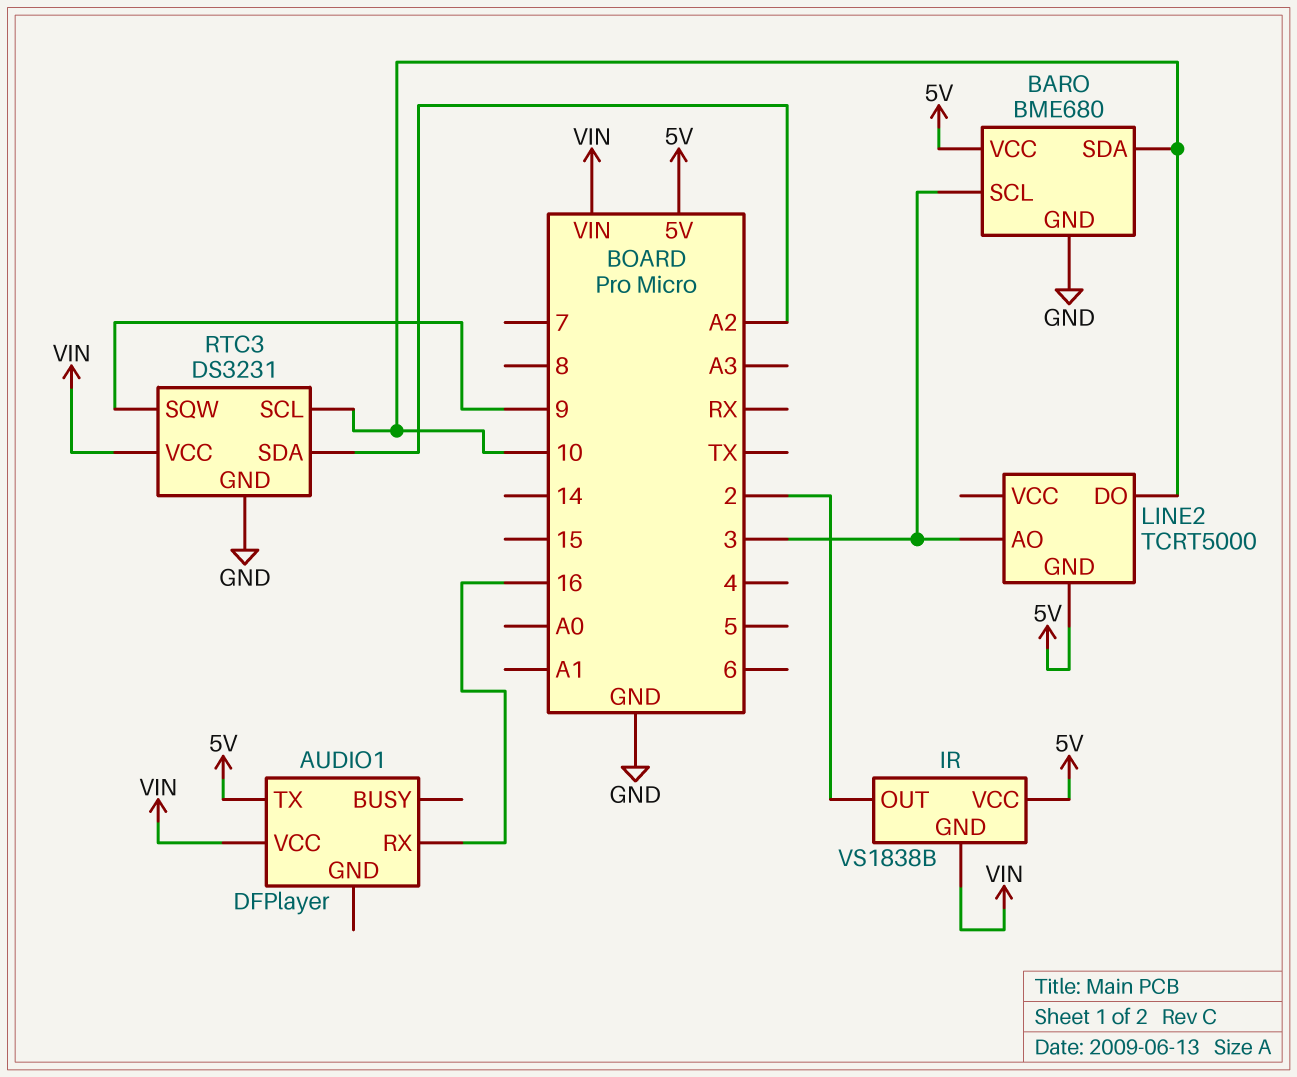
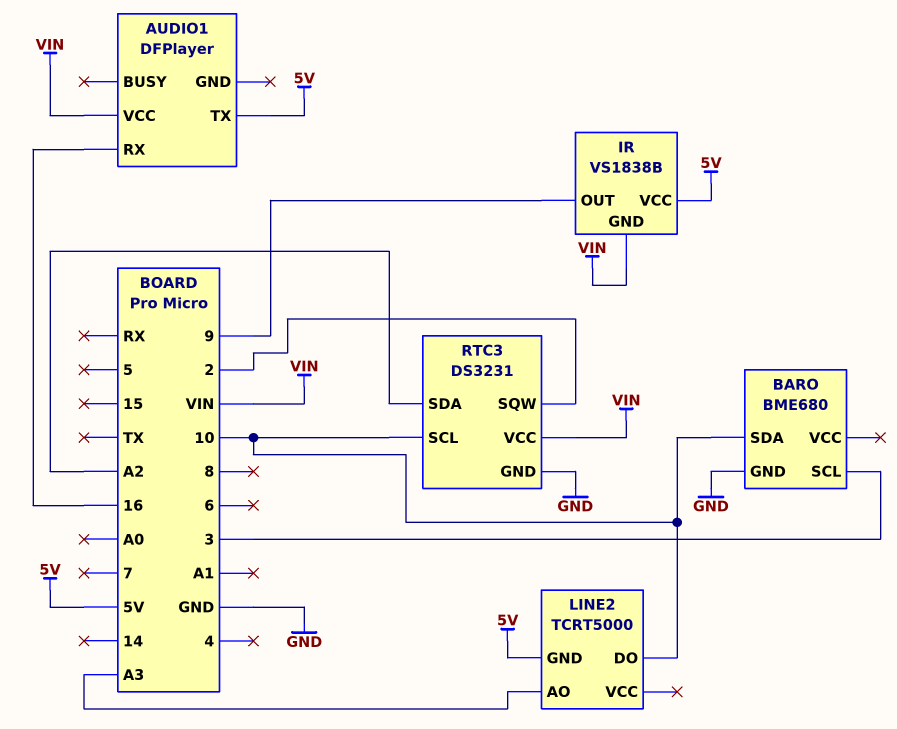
BARO pin VCC: 5V -> none
IR pin OUT: 2 -> 9
LINE2 pin AO: 3 -> A3
RTC3 pin SQW: 9 -> 2

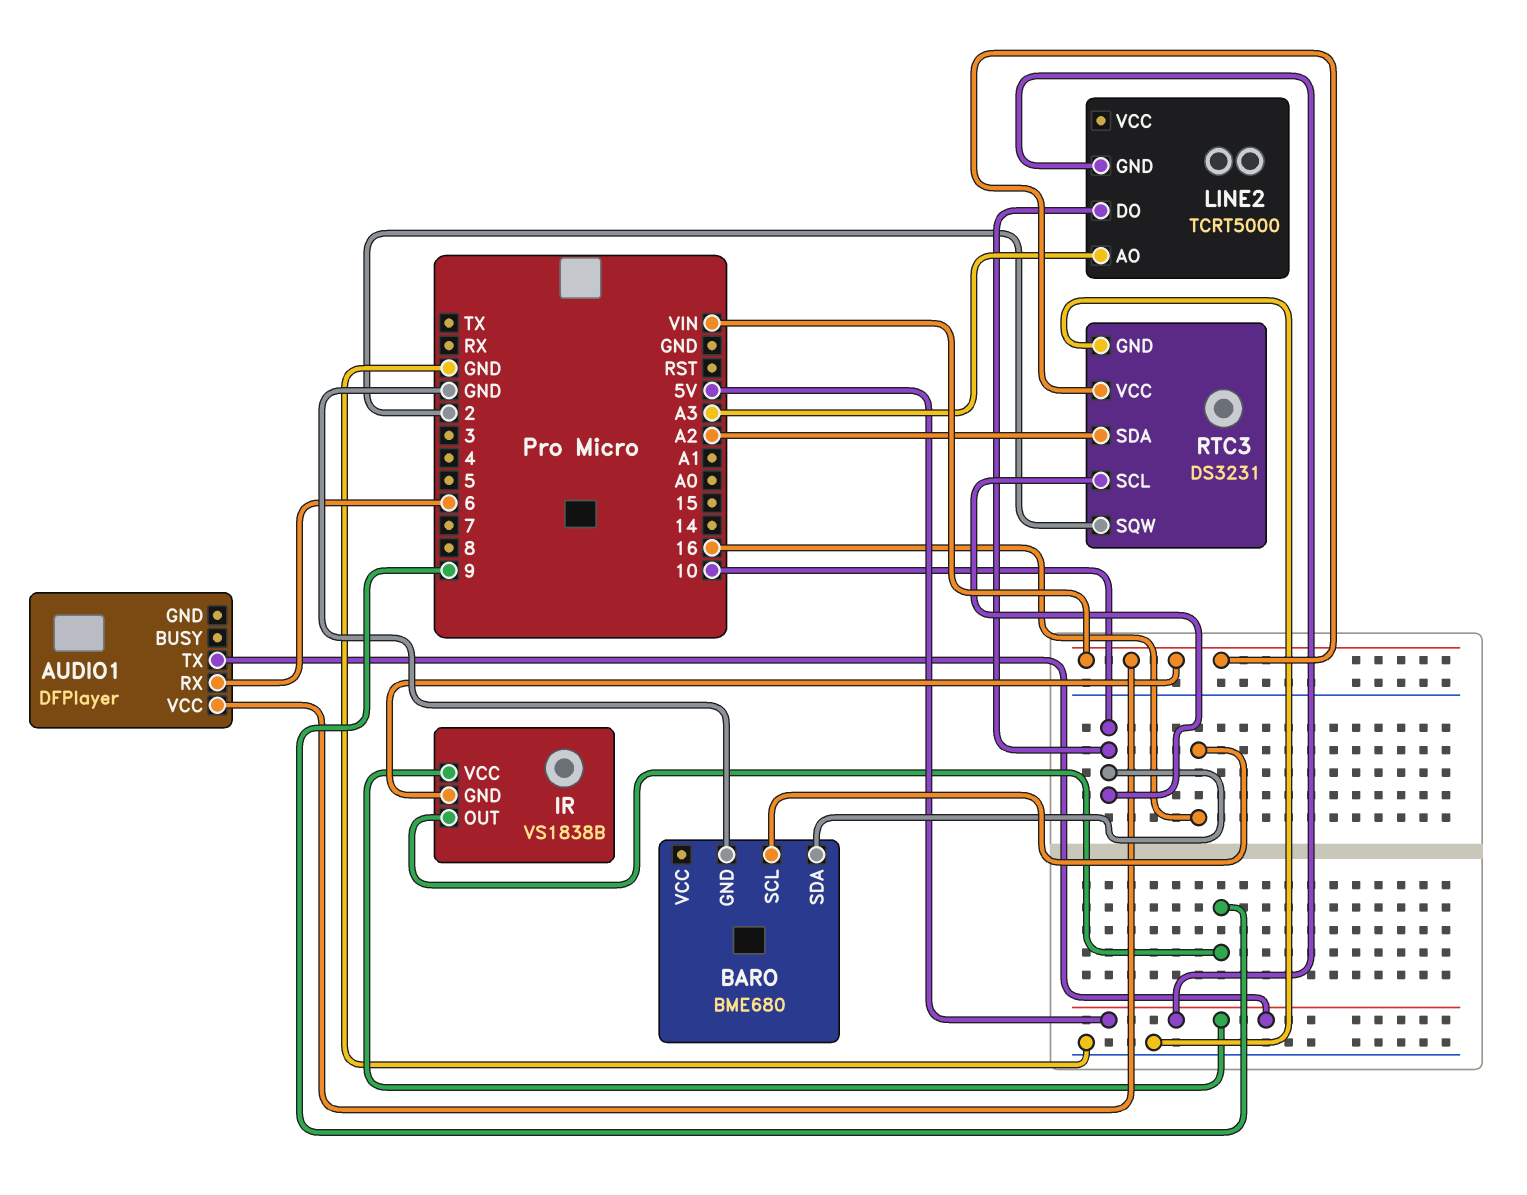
AUDIO1 pin RX: 16 -> 6
BARO pin SCL: 3 -> 16

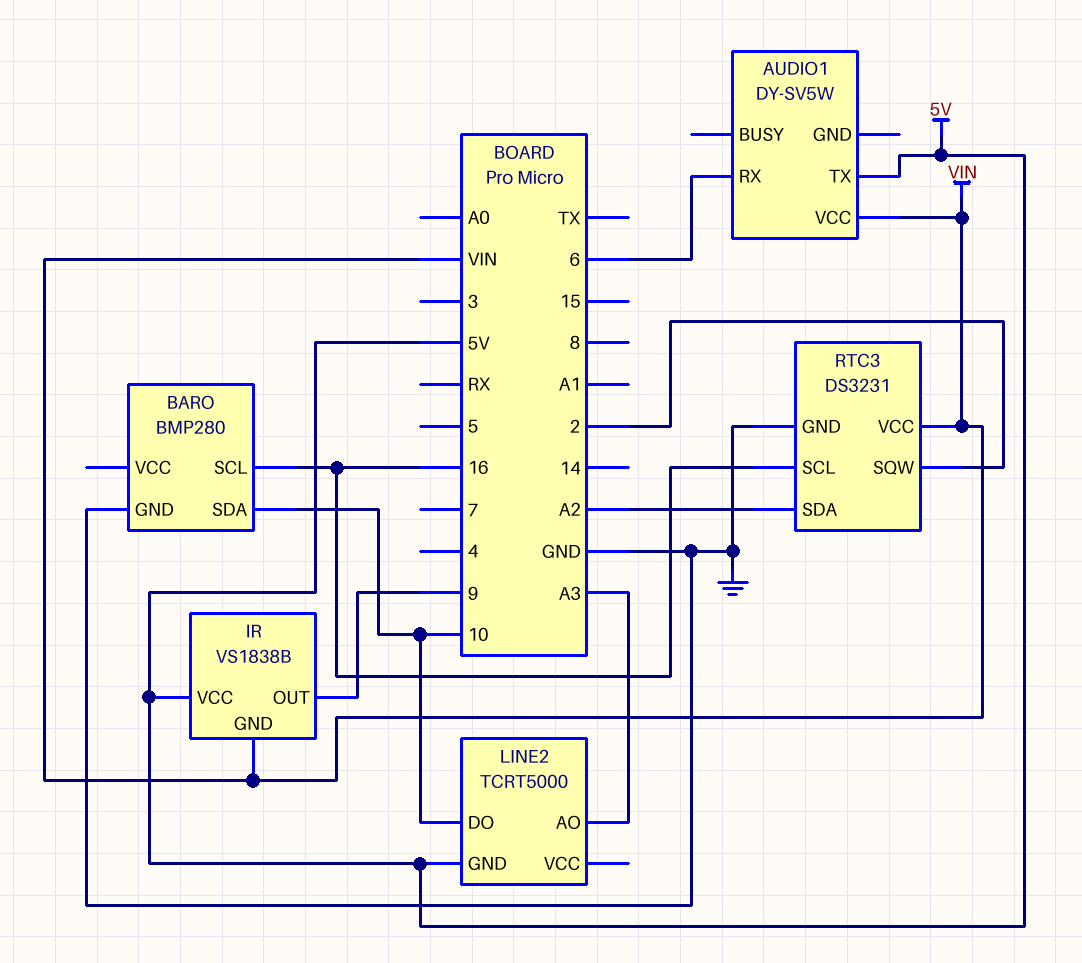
AUDIO1: DFPlayer -> DY-SV5W
BARO: BME680 -> BMP280
RTC3 pin SCL: 10 -> 16

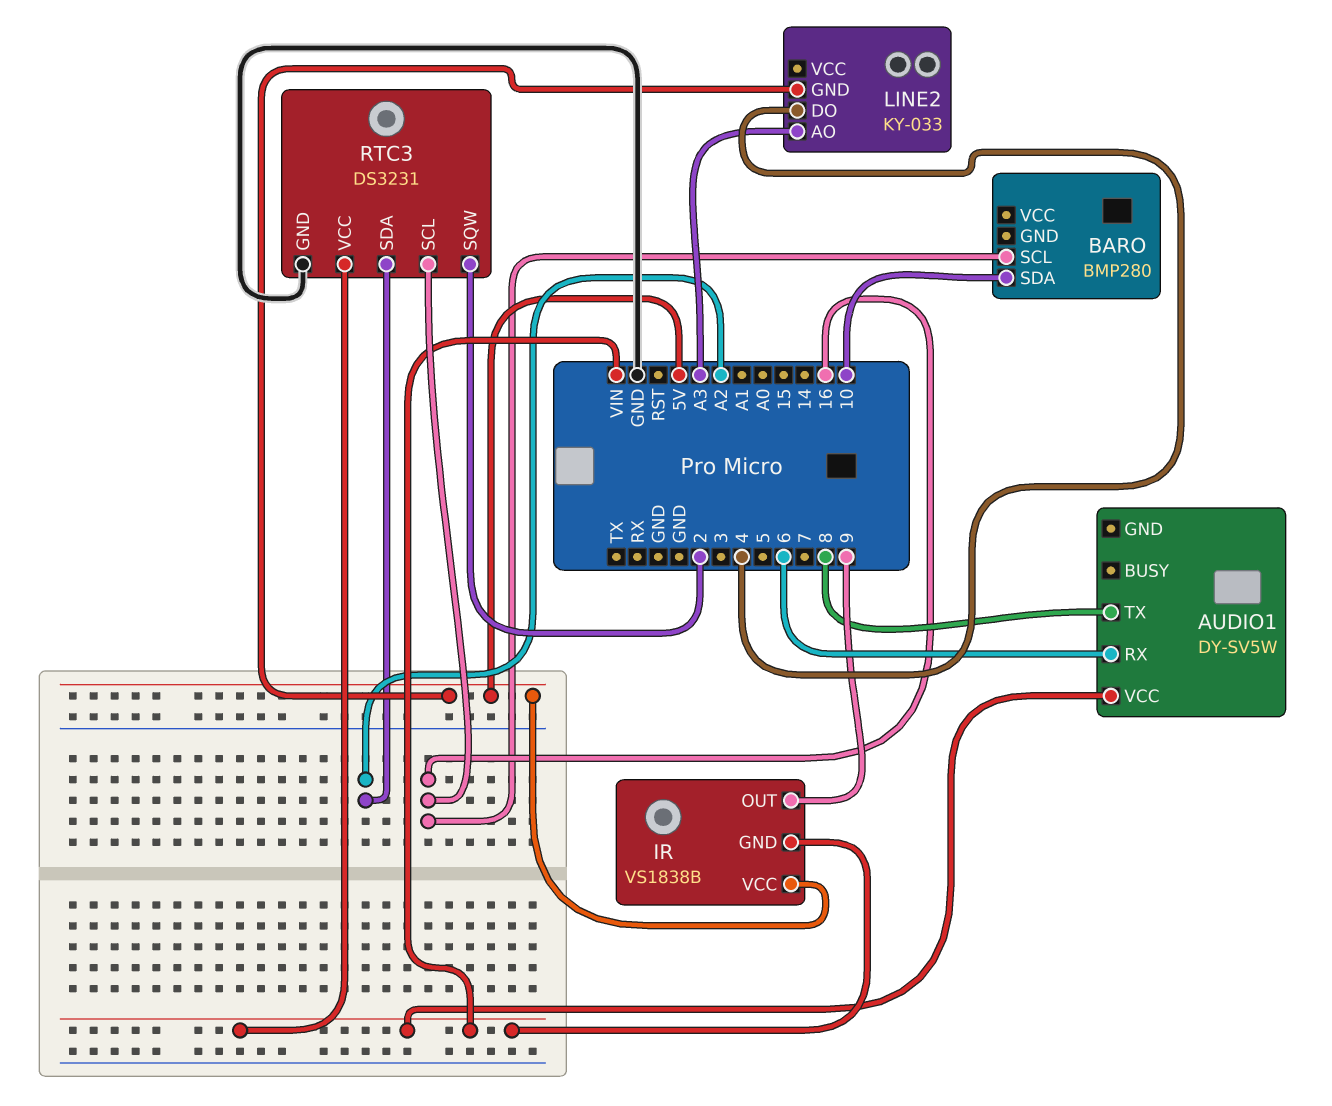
AUDIO1 pin TX: 5V -> 8
BARO pin GND: GND -> none
LINE2: TCRT5000 -> KY-033
LINE2 pin DO: 10 -> 4

